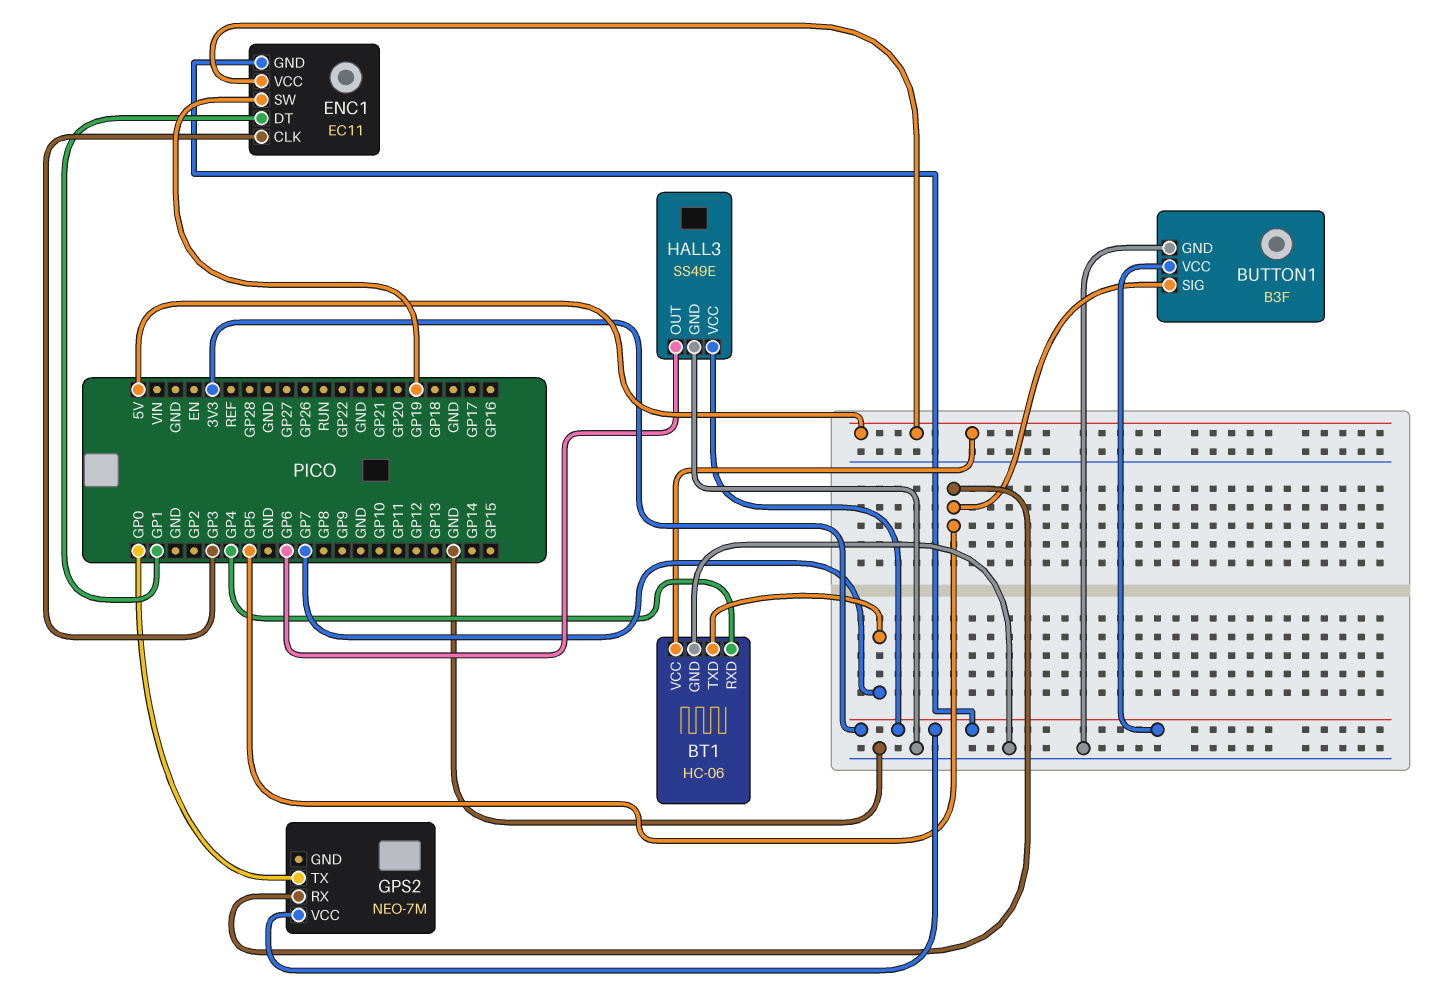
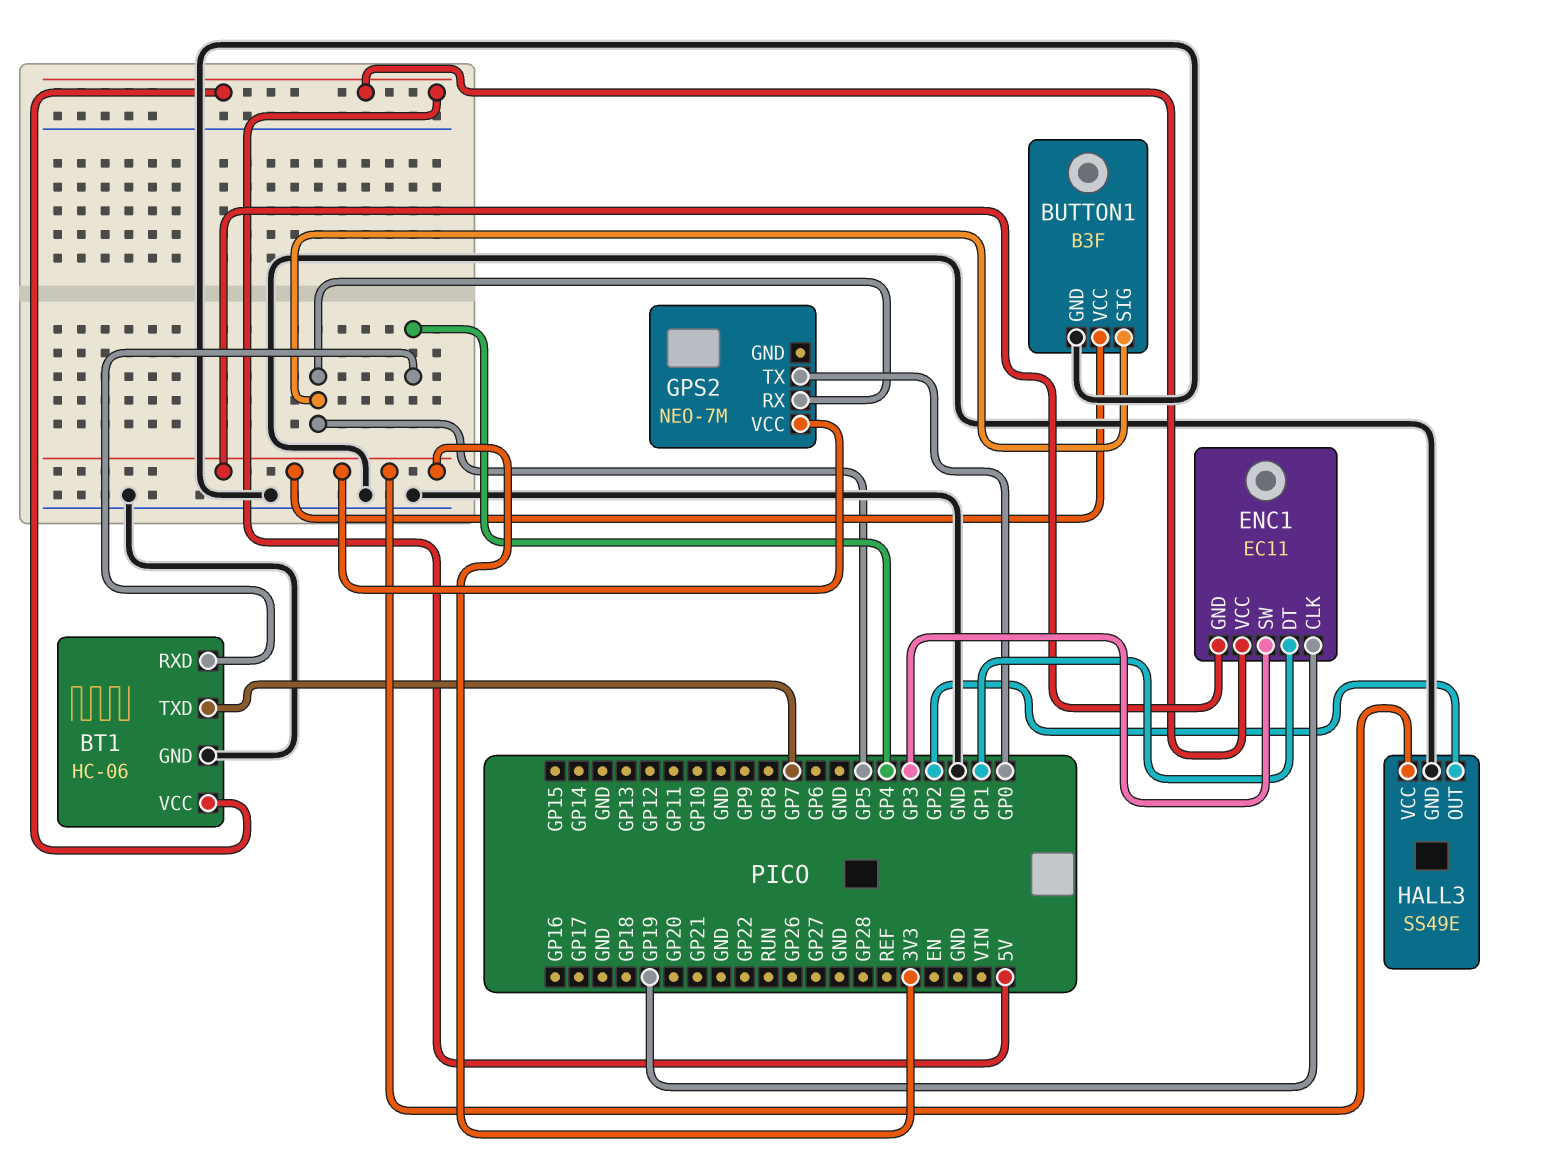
ENC1 pin CLK: GP3 -> GP19
ENC1 pin SW: GP19 -> GP3
HALL3 pin OUT: GP6 -> GP2

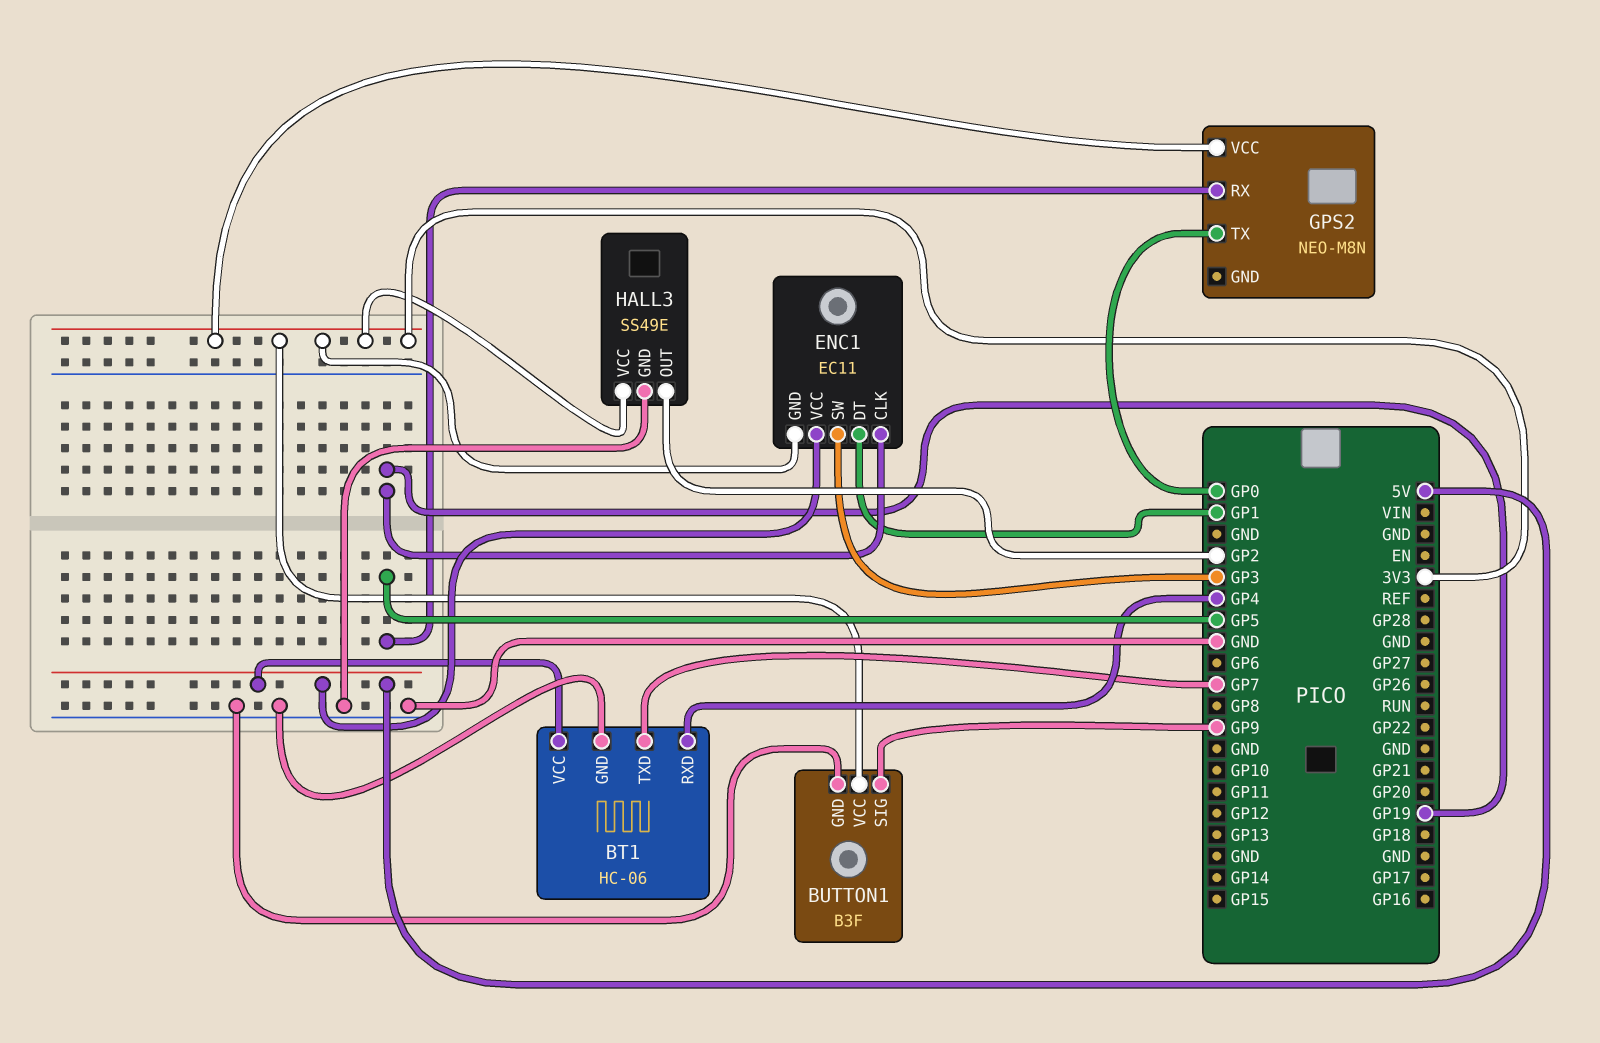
BUTTON1 pin SIG: GP5 -> GP9
GPS2: NEO-7M -> NEO-M8N

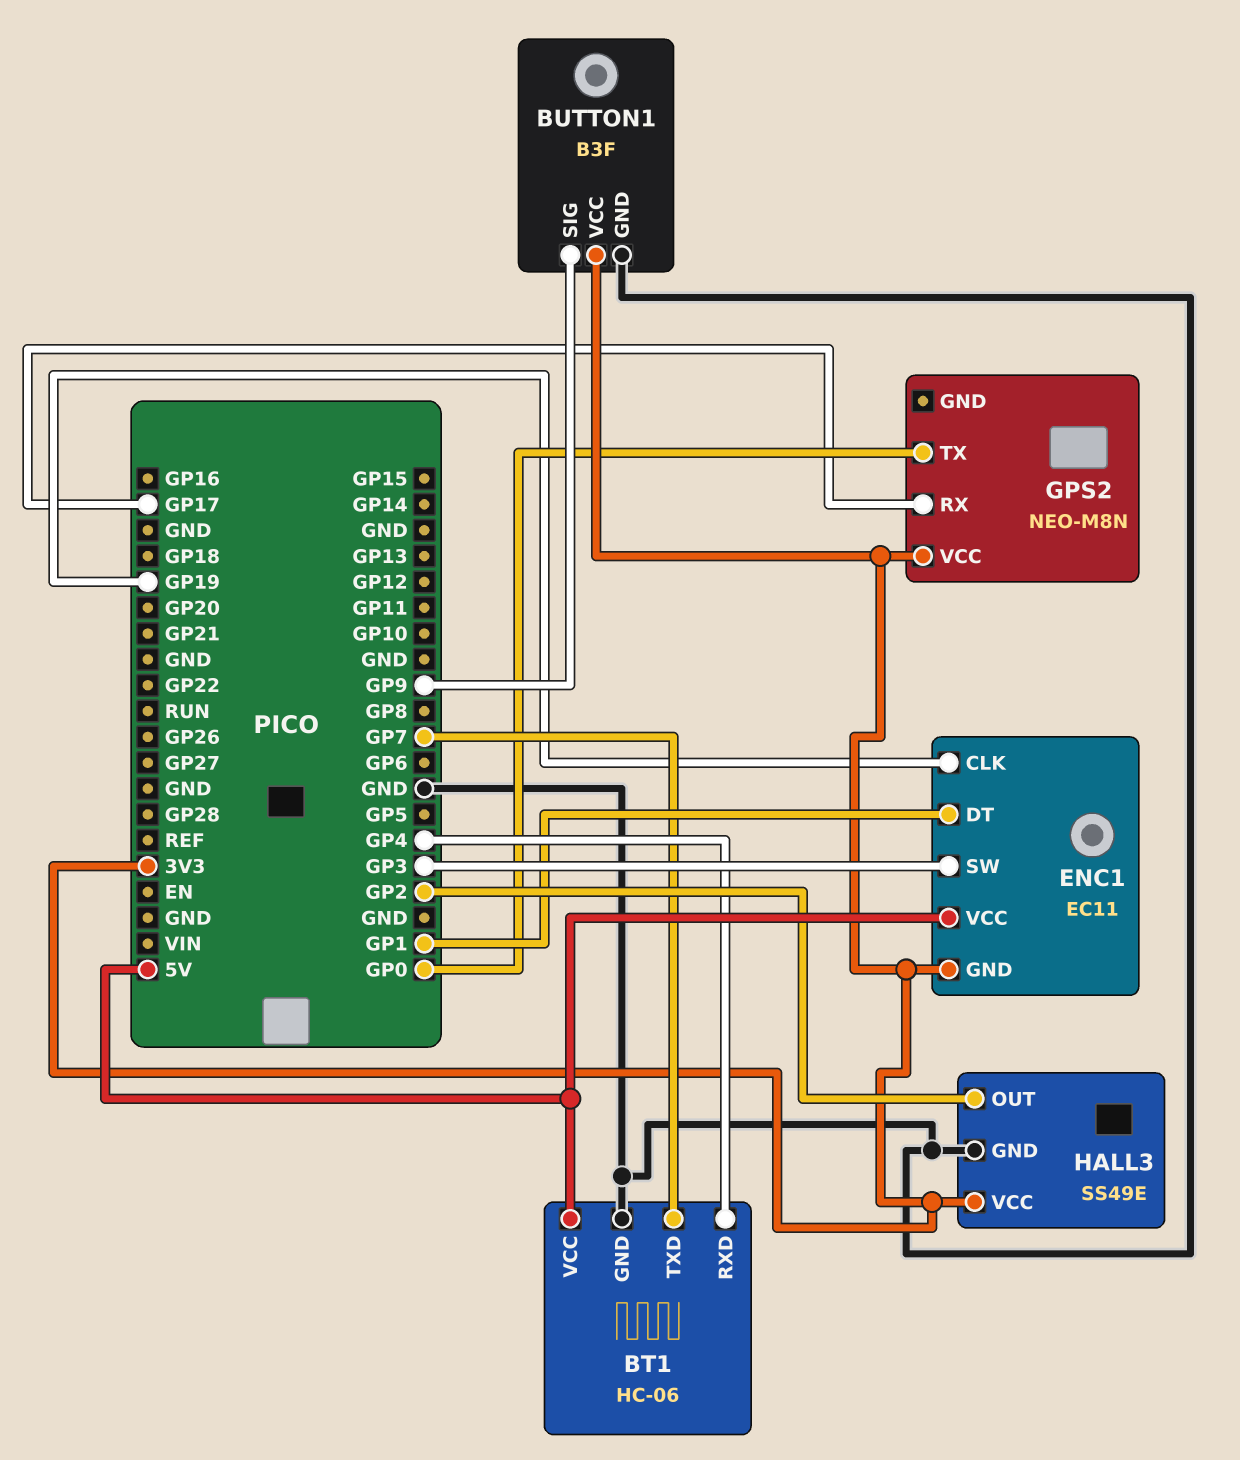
GPS2 pin RX: GP5 -> GP17

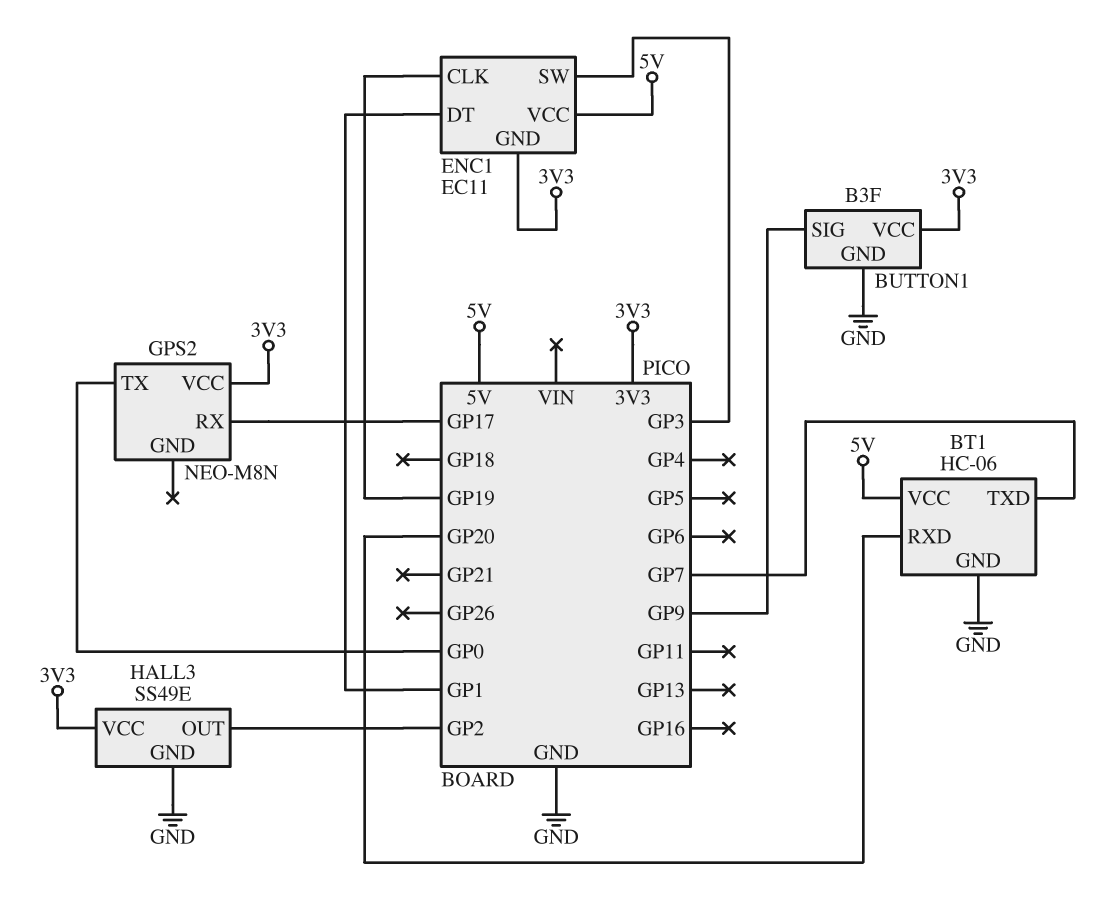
BT1 pin RXD: GP4 -> GP20

